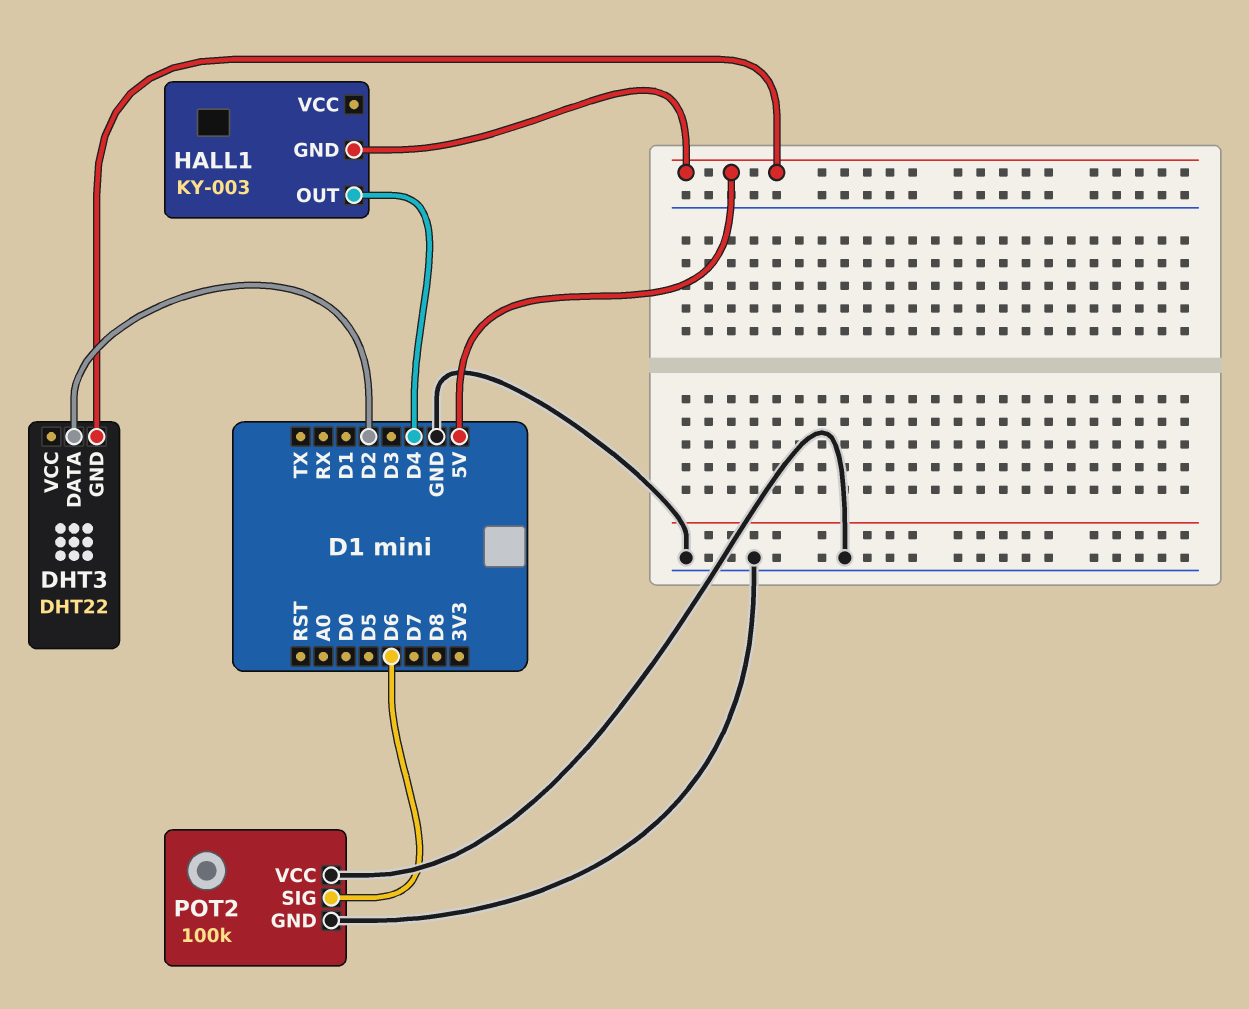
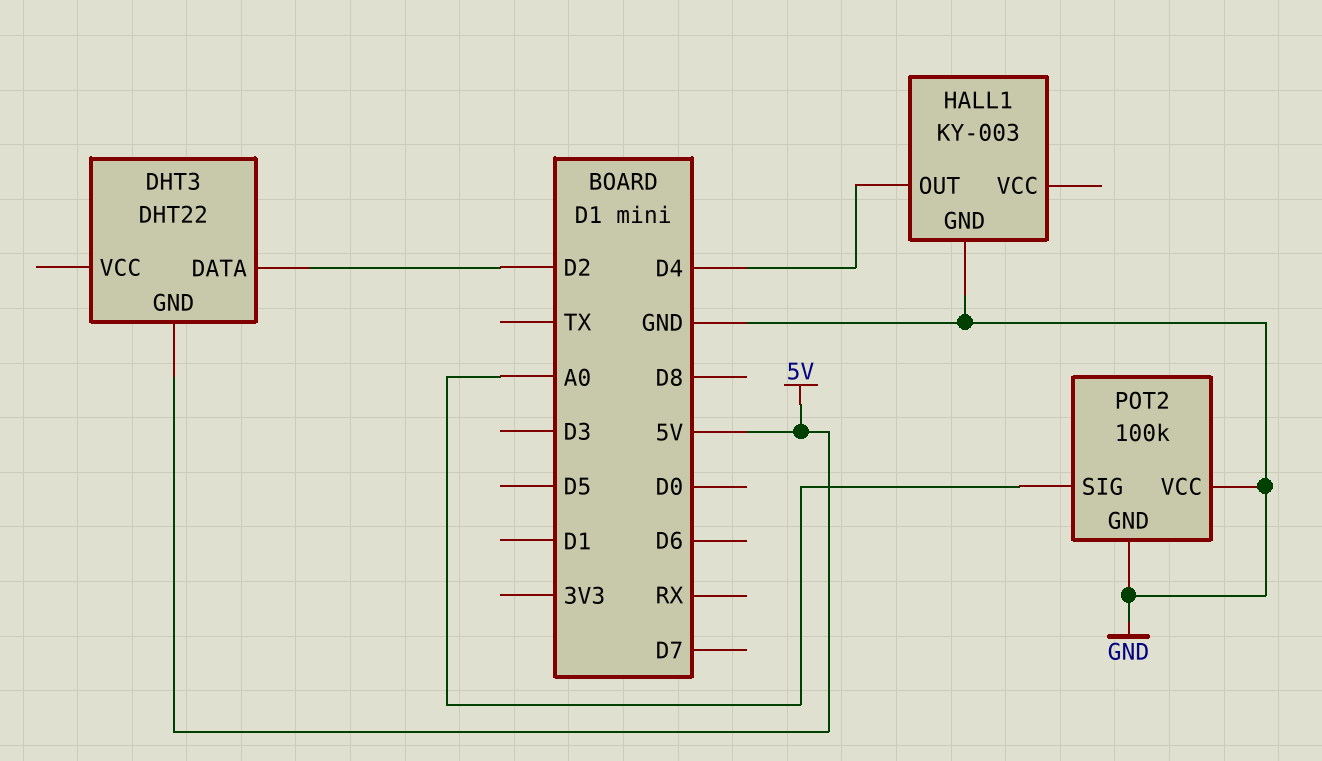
HALL1 pin GND: 5V -> GND
POT2 pin SIG: D6 -> A0

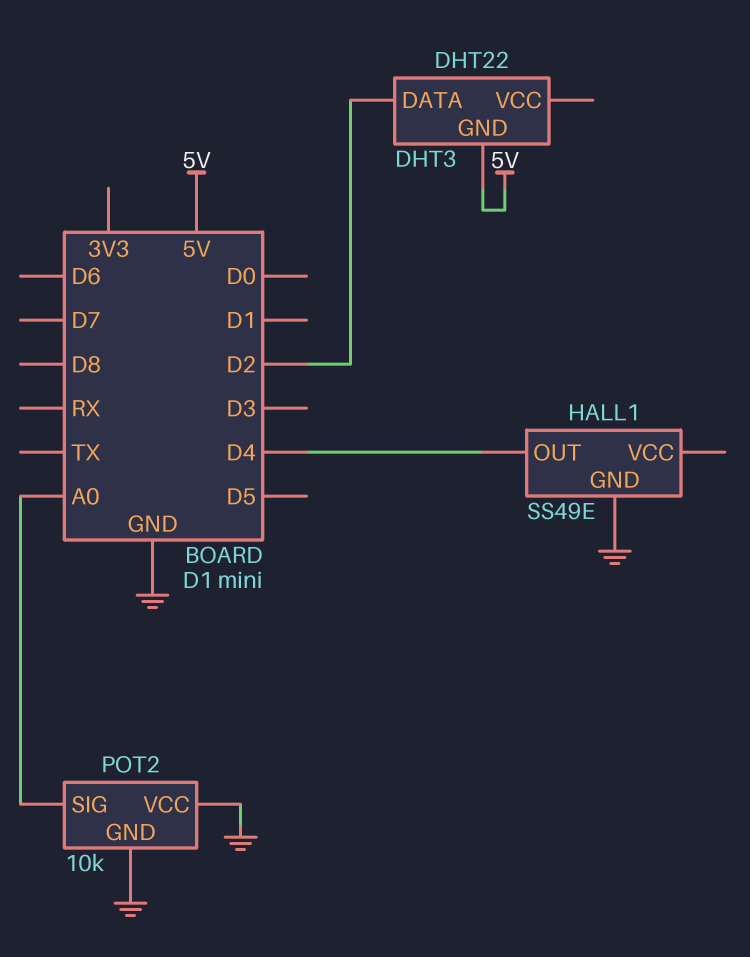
HALL1: KY-003 -> SS49E
POT2: 100k -> 10k

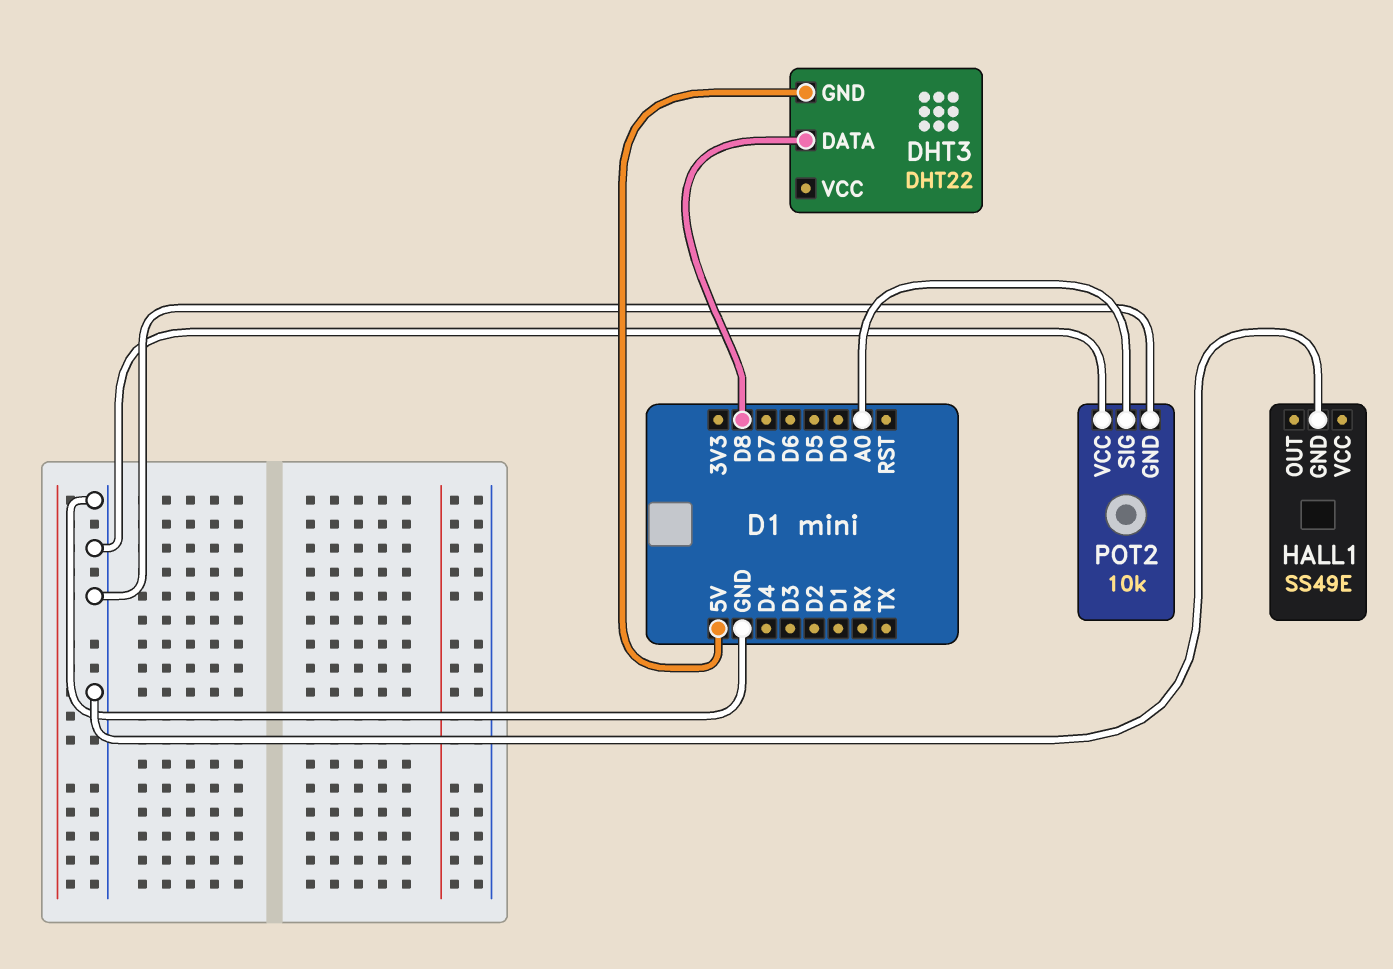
DHT3 pin DATA: D2 -> D8
HALL1 pin OUT: D4 -> none

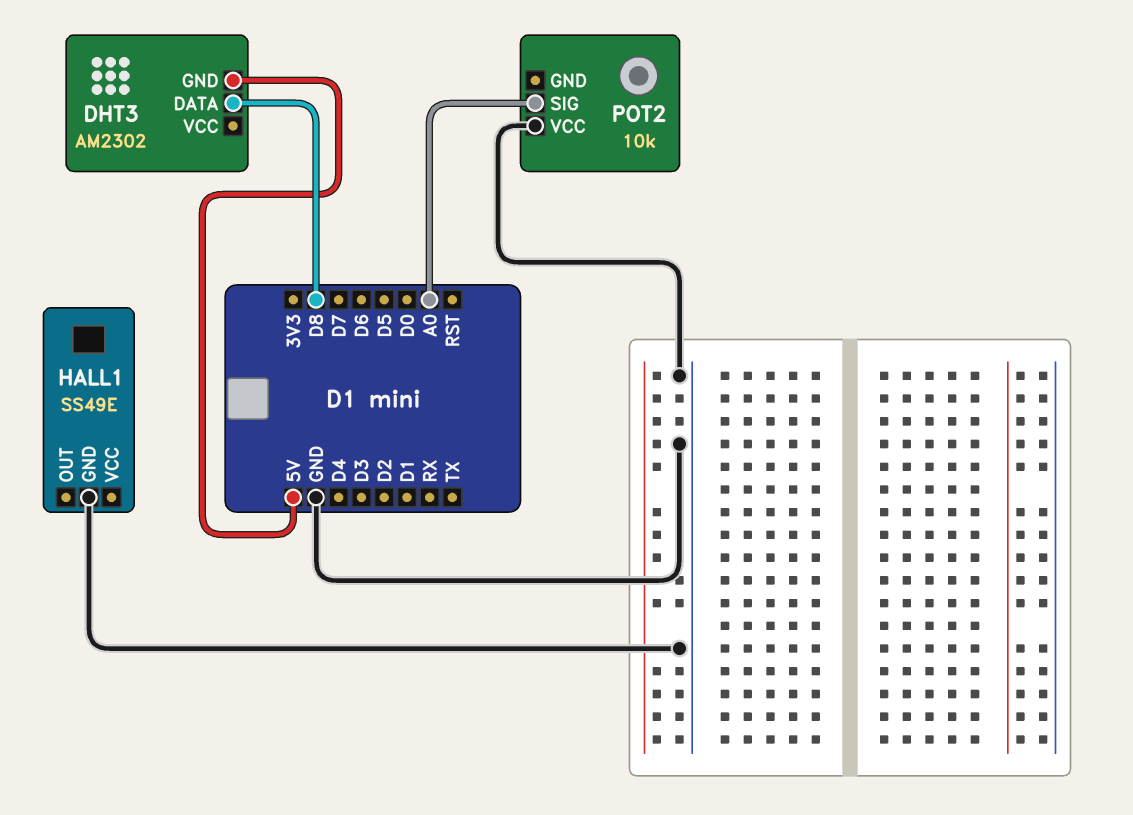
DHT3: DHT22 -> AM2302
POT2 pin GND: GND -> none

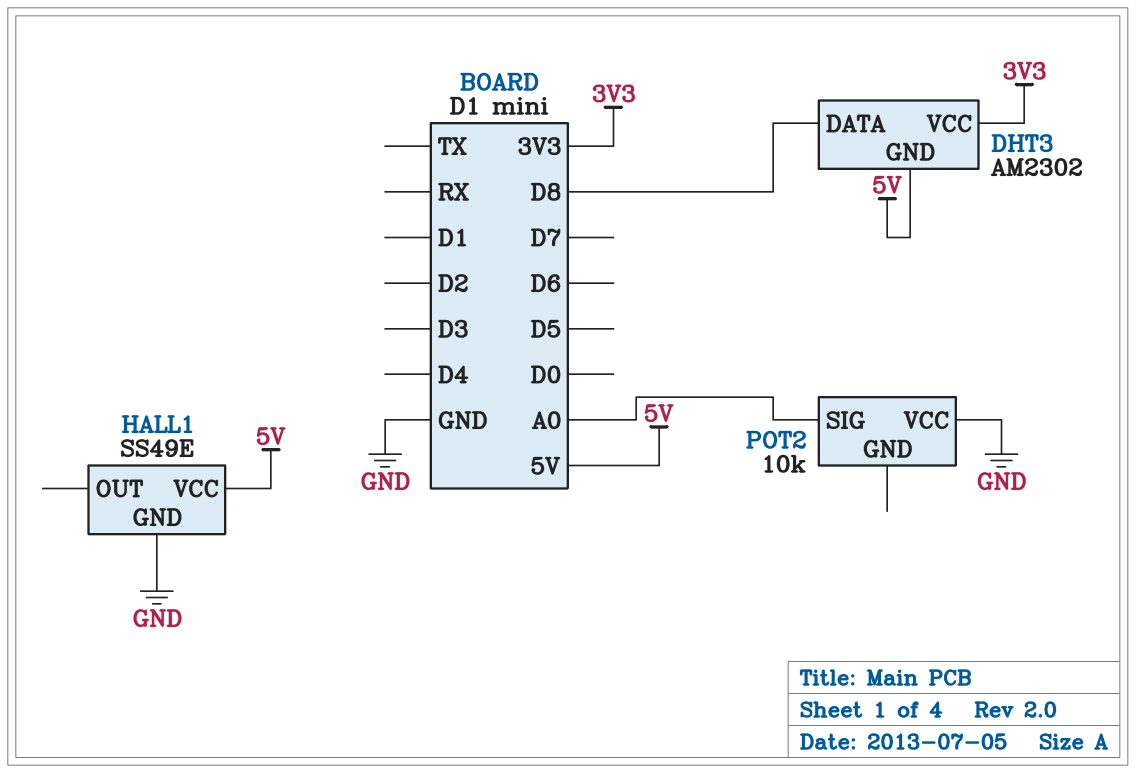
DHT3 pin VCC: none -> 3V3
HALL1 pin VCC: none -> 5V

